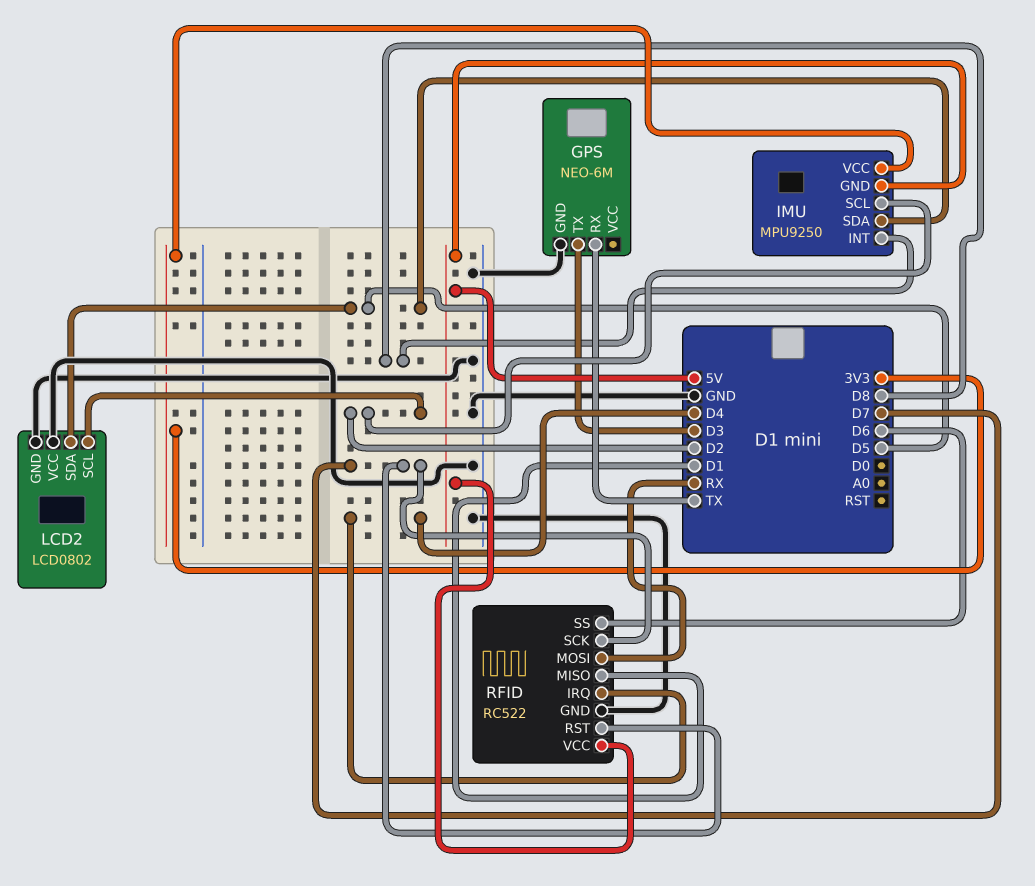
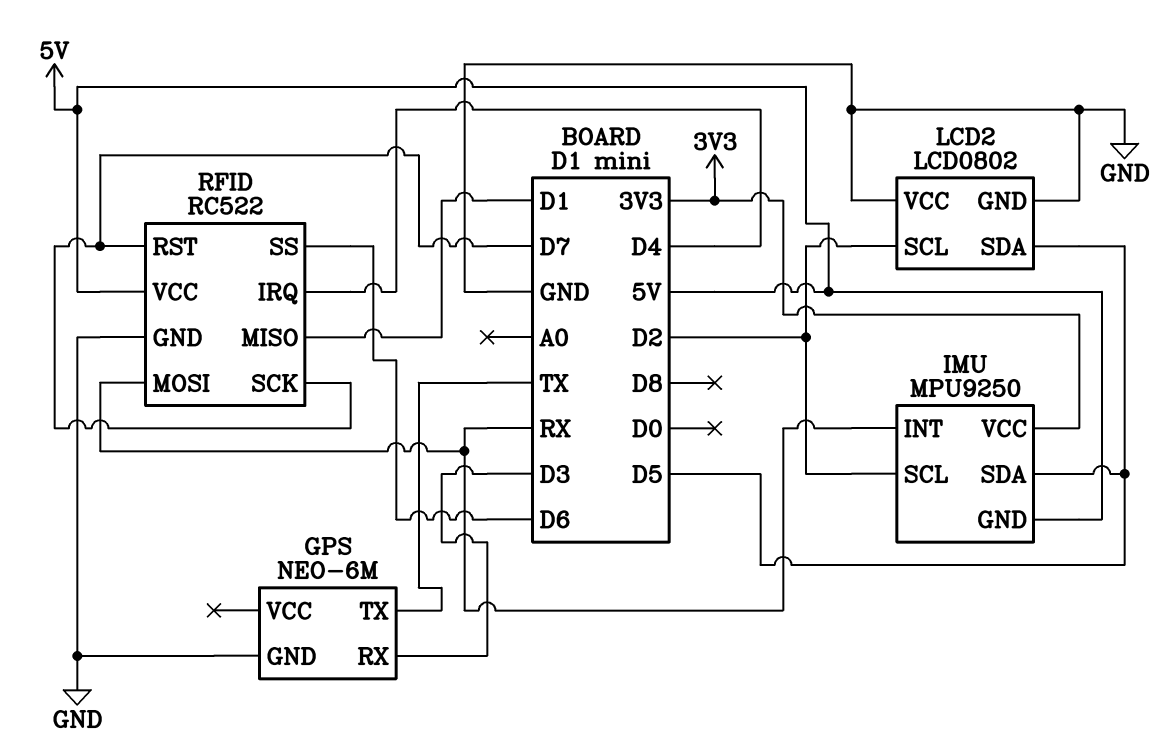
GPS pin RX: TX -> D3
GPS pin TX: D3 -> TX
IMU pin INT: D8 -> RX

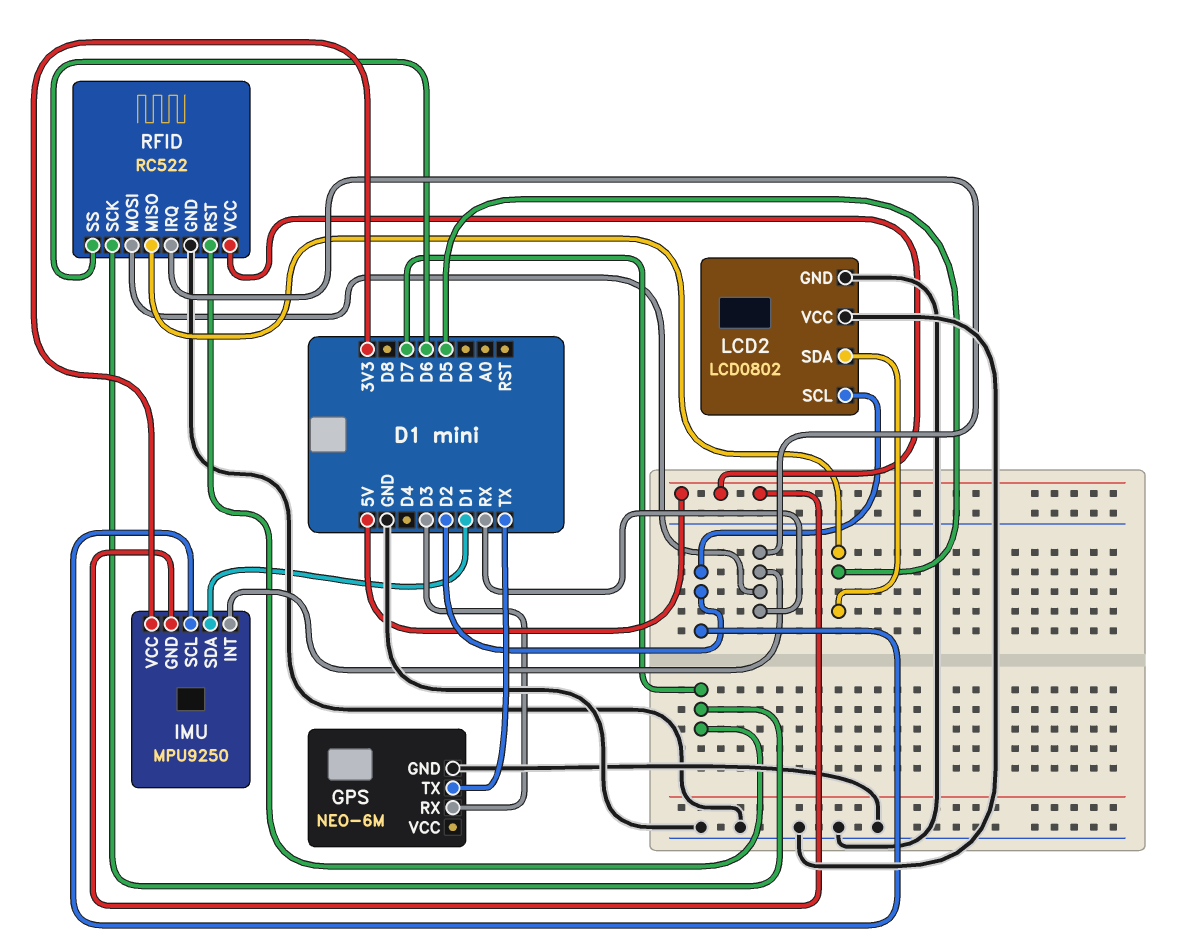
IMU pin SDA: D5 -> D1
RFID pin IRQ: D4 -> RX
RFID pin MISO: D1 -> D5

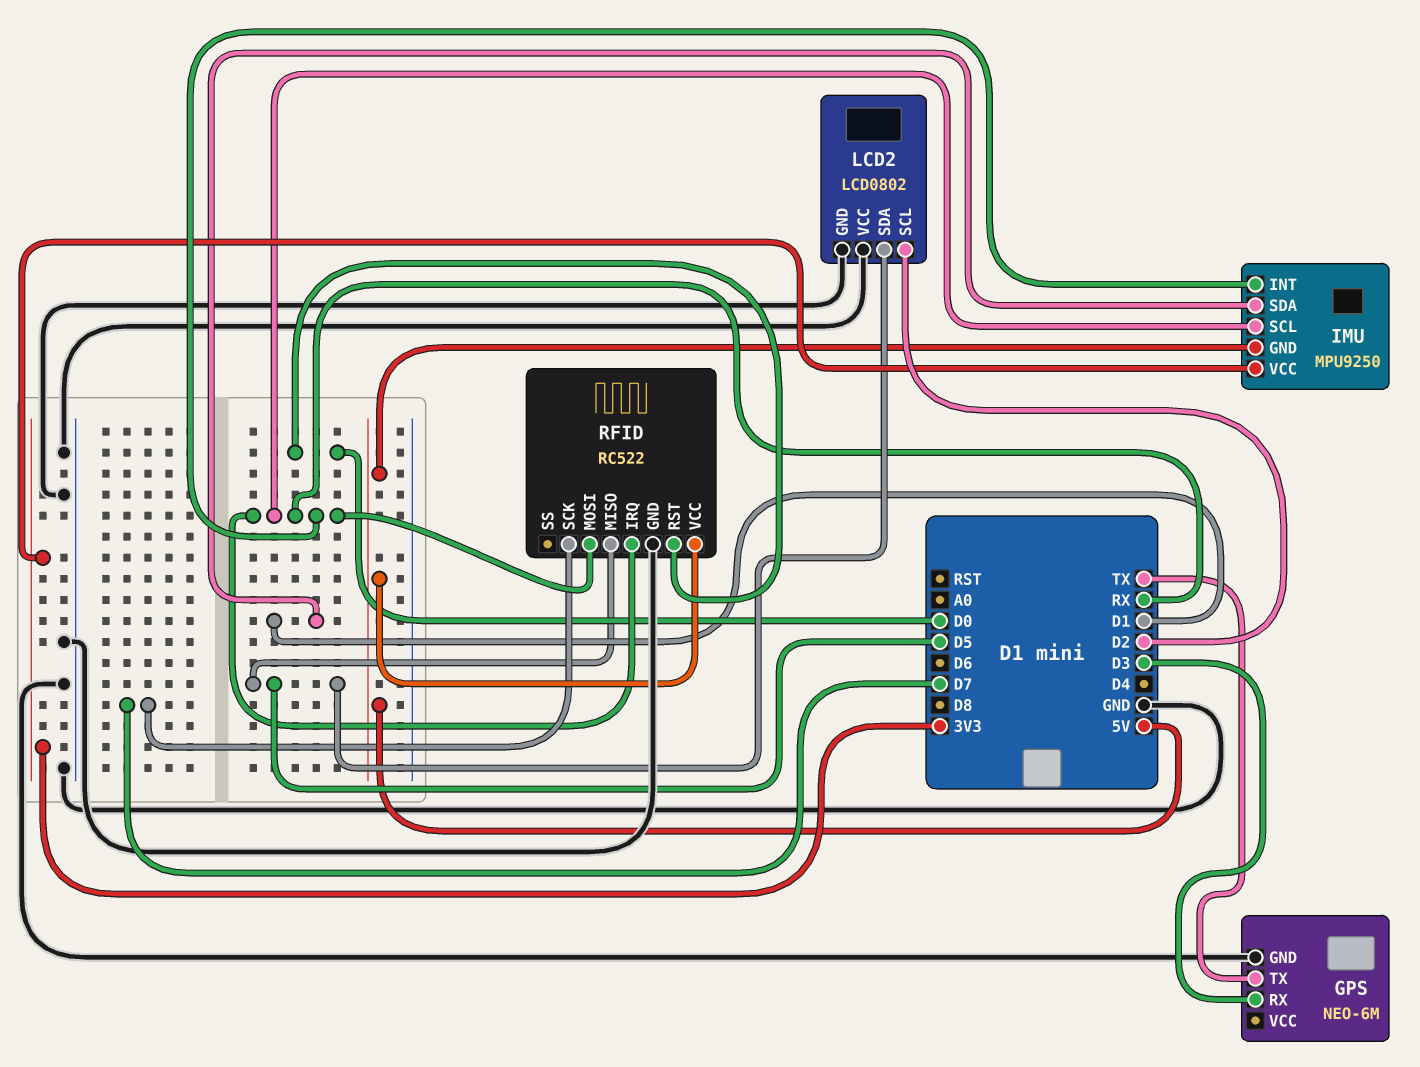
IMU pin SCL: D2 -> RX
RFID pin RST: D7 -> D0
RFID pin SS: D6 -> none

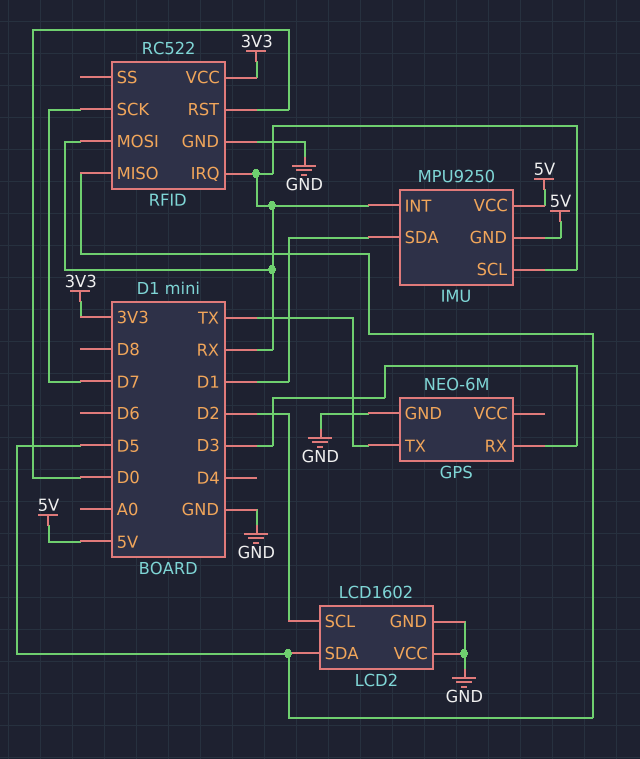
IMU pin VCC: 3V3 -> 5V
LCD2: LCD0802 -> LCD1602
RFID pin VCC: 5V -> 3V3

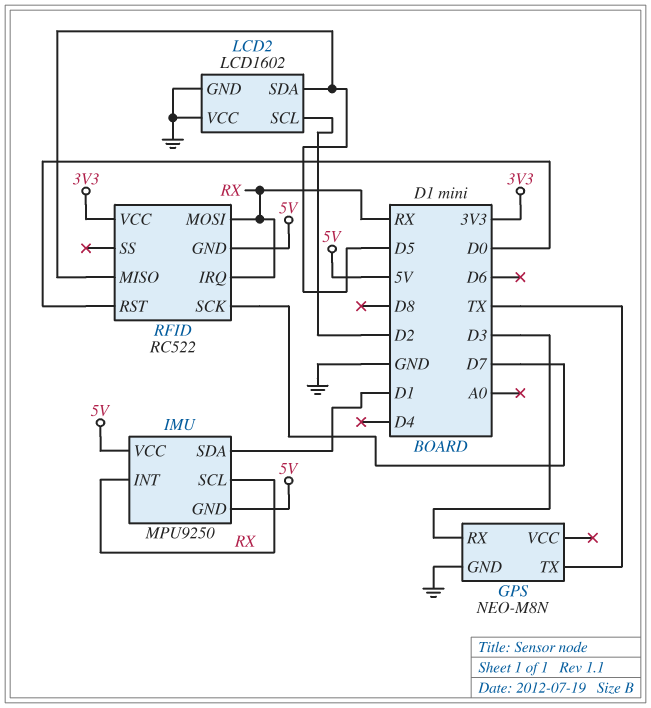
GPS: NEO-6M -> NEO-M8N
RFID pin GND: GND -> 5V

